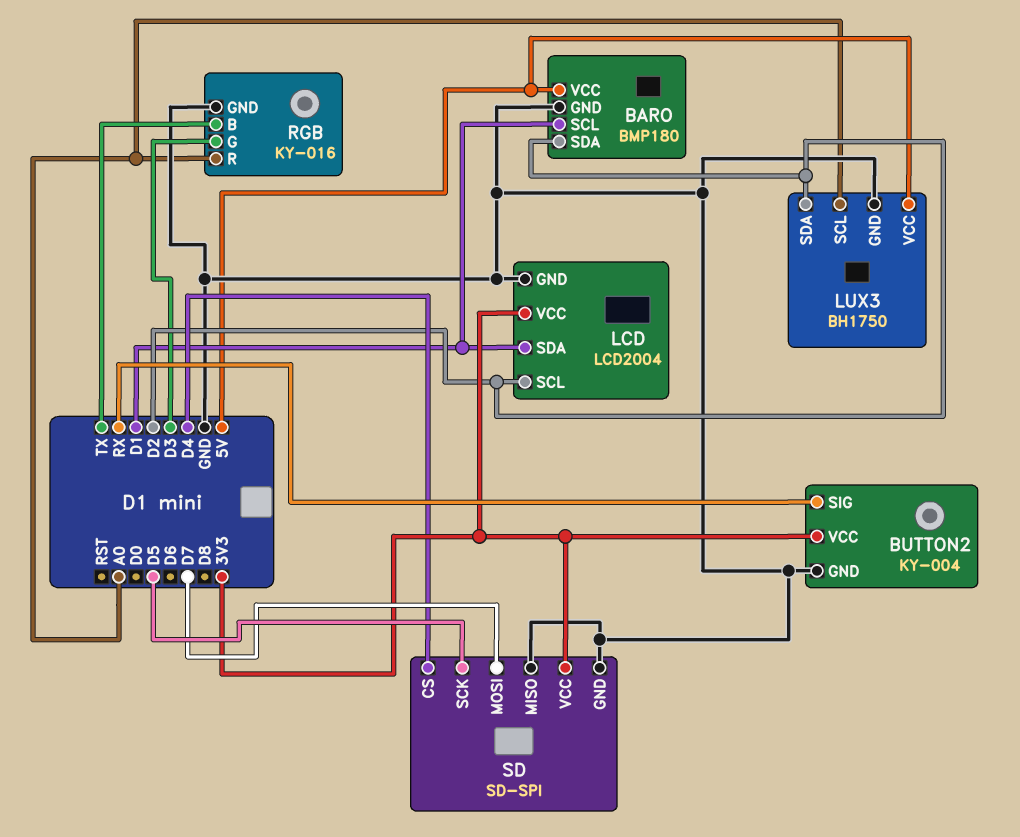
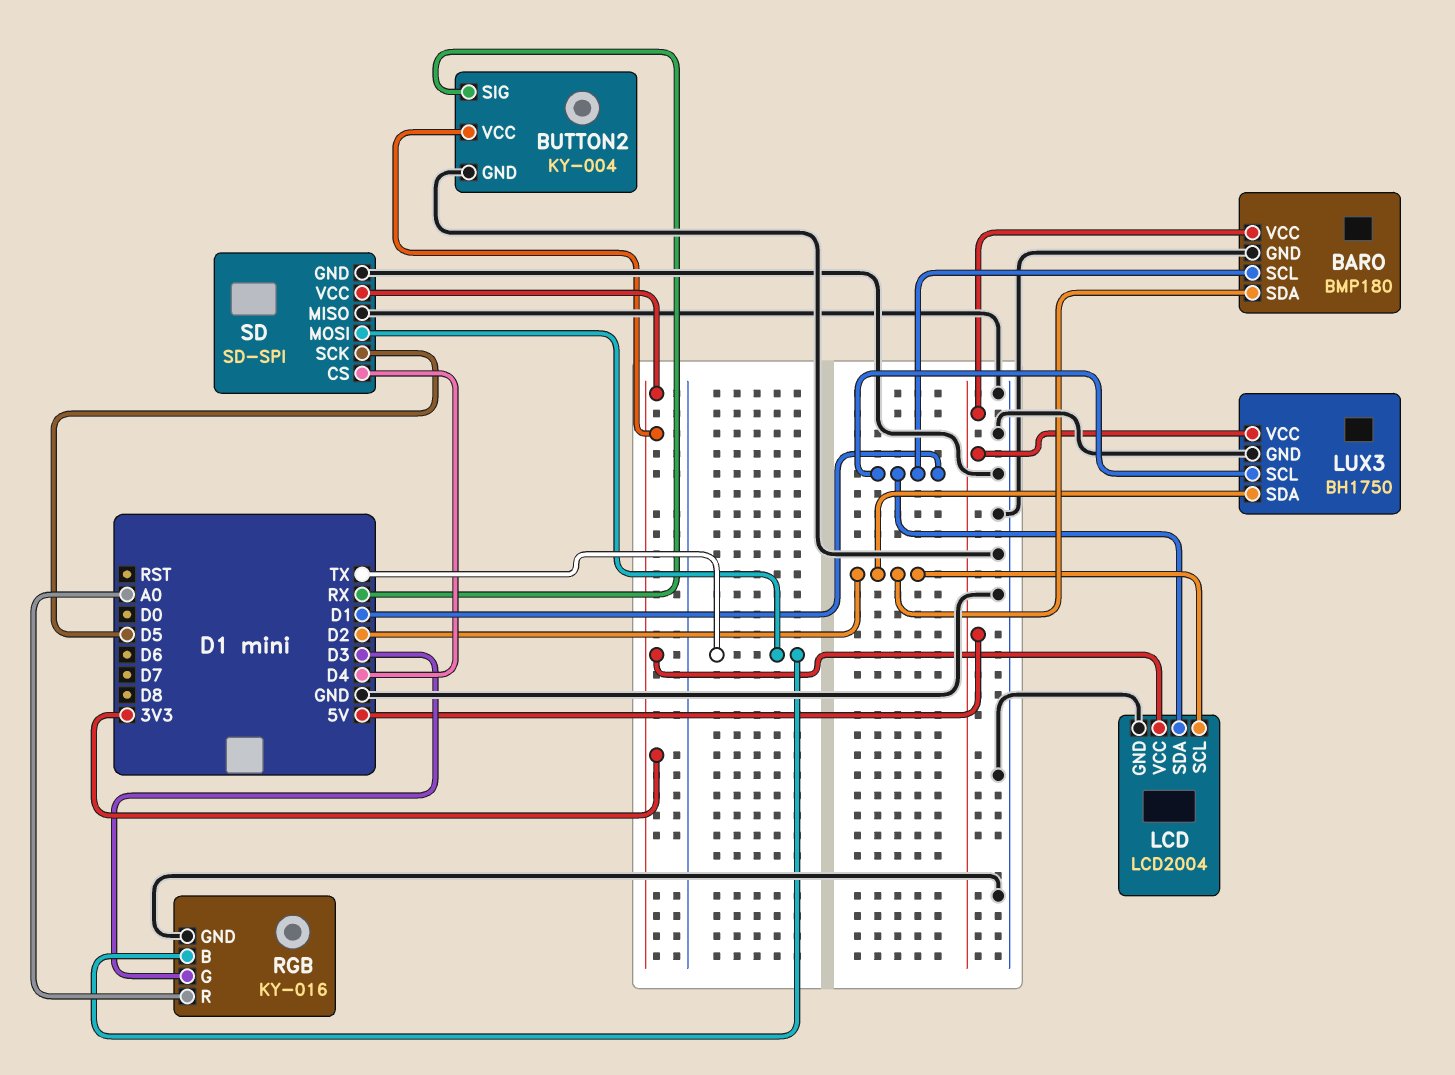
LUX3 pin SCL: A0 -> D1
SD pin MOSI: D7 -> TX

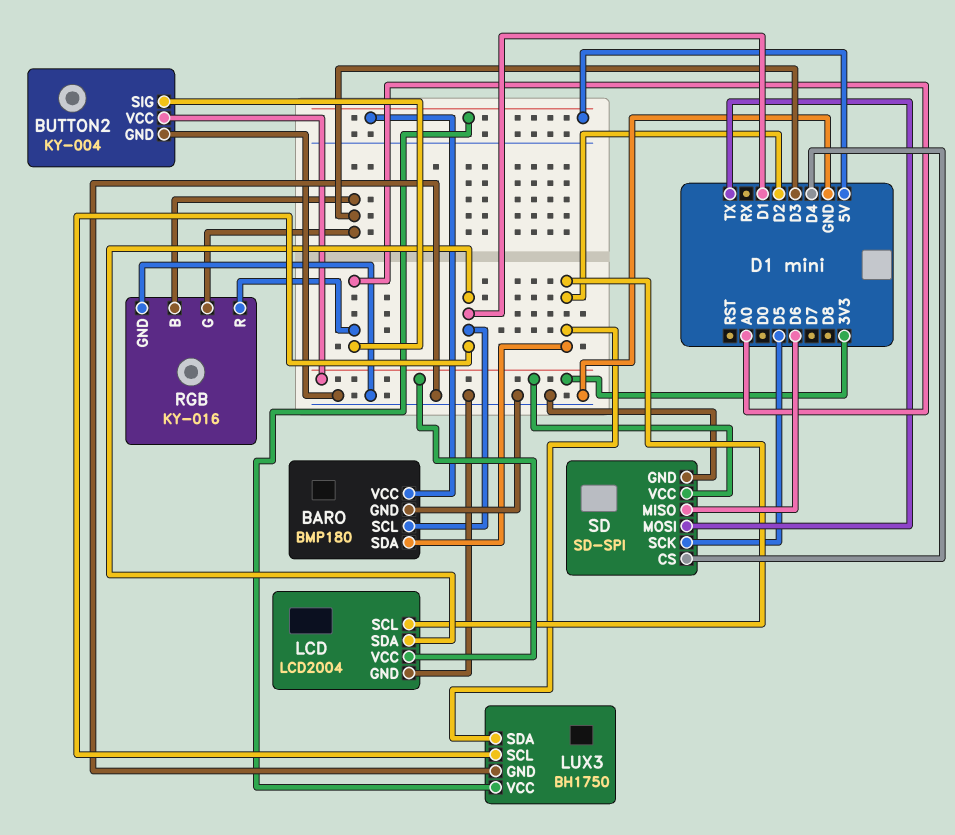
BUTTON2 pin SIG: RX -> A0
RGB pin B: TX -> D3
SD pin MISO: GND -> D6

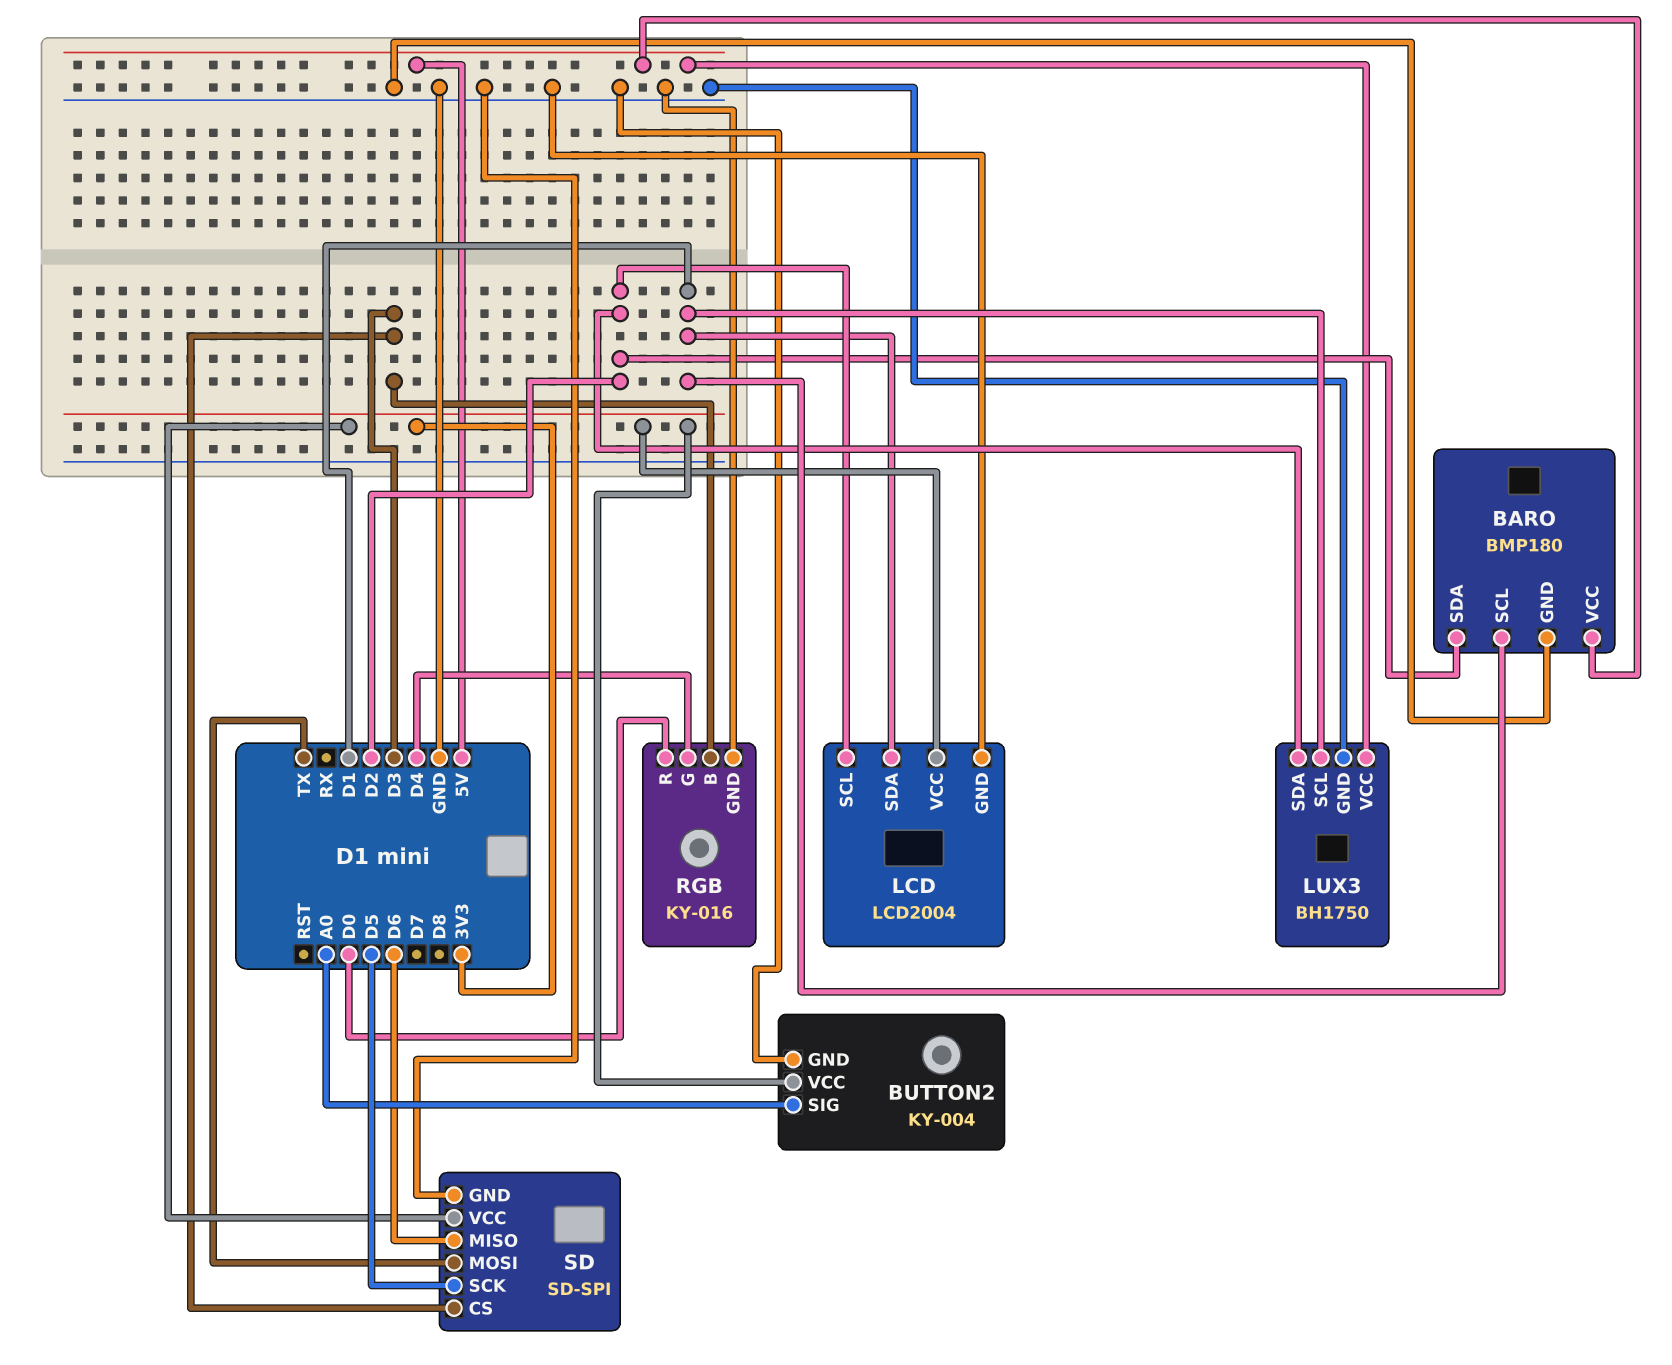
RGB pin G: D3 -> D4
RGB pin R: A0 -> D0
SD pin CS: D4 -> D3

